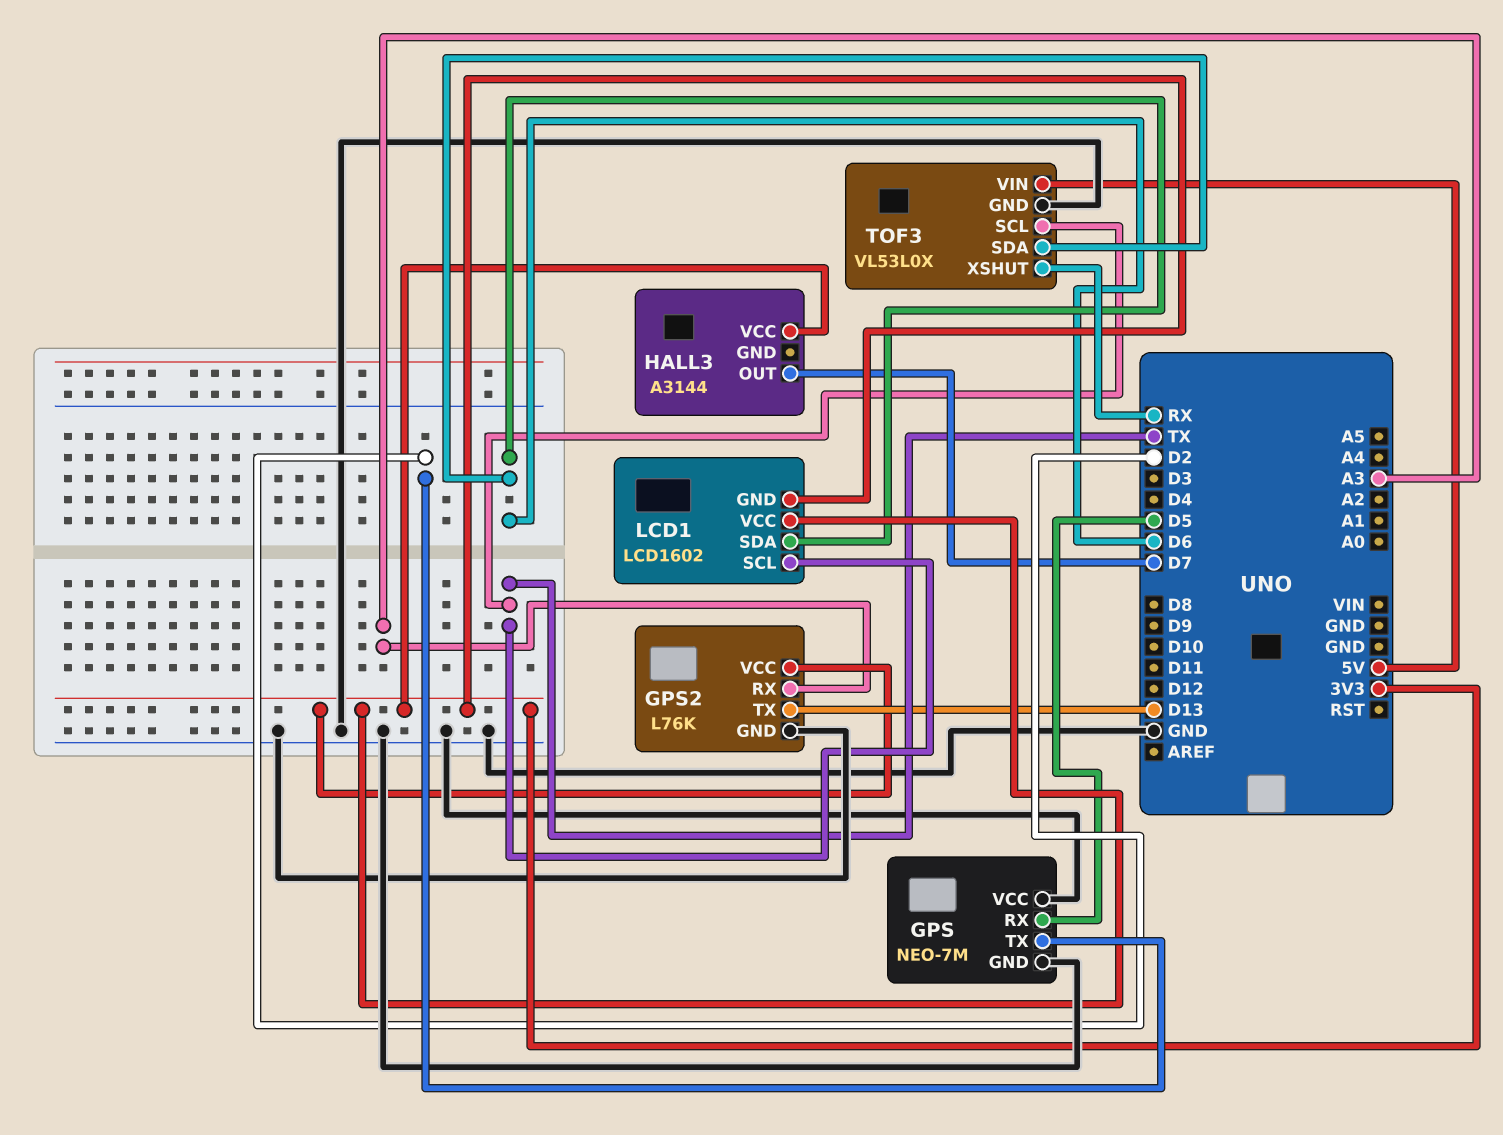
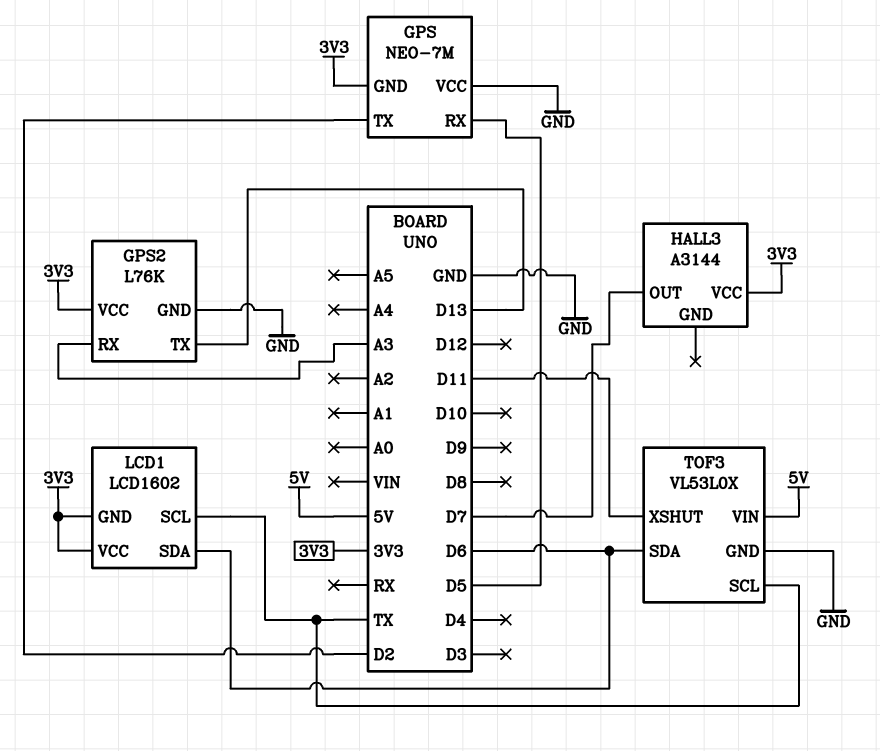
GPS pin GND: GND -> 3V3
TOF3 pin XSHUT: RX -> D11

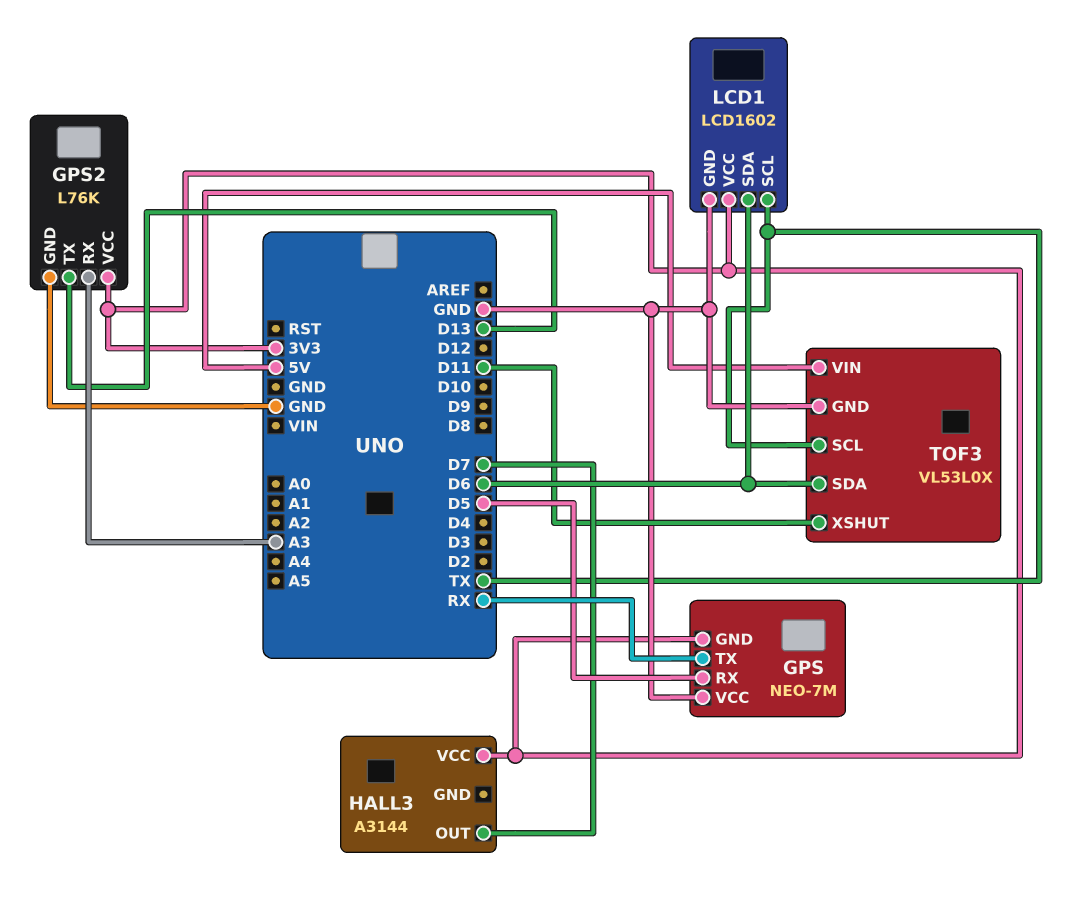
GPS pin TX: D2 -> RX
LCD1 pin GND: 3V3 -> GND

